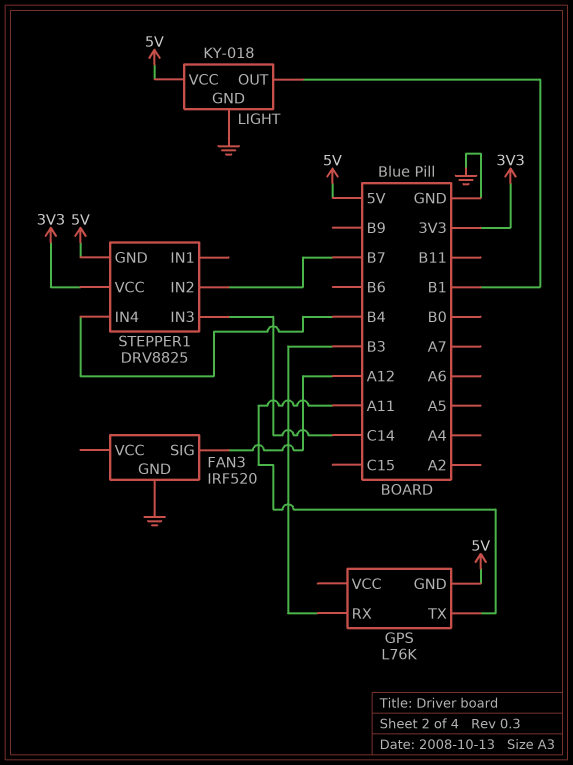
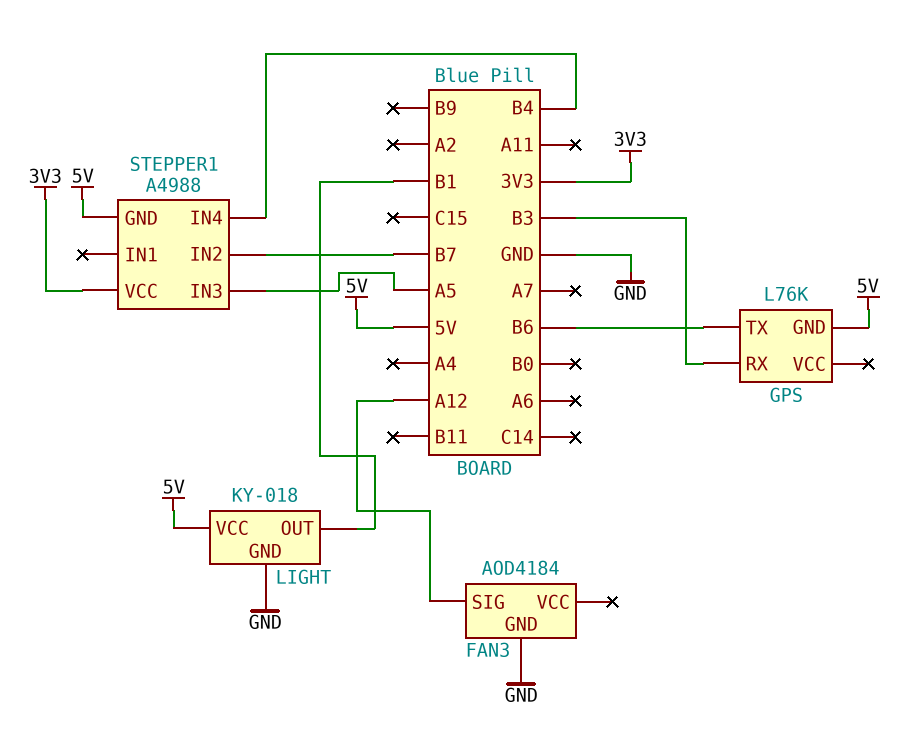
FAN3: IRF520 -> AOD4184
GPS pin TX: A11 -> B6
STEPPER1: DRV8825 -> A4988
STEPPER1 pin IN3: C14 -> A5

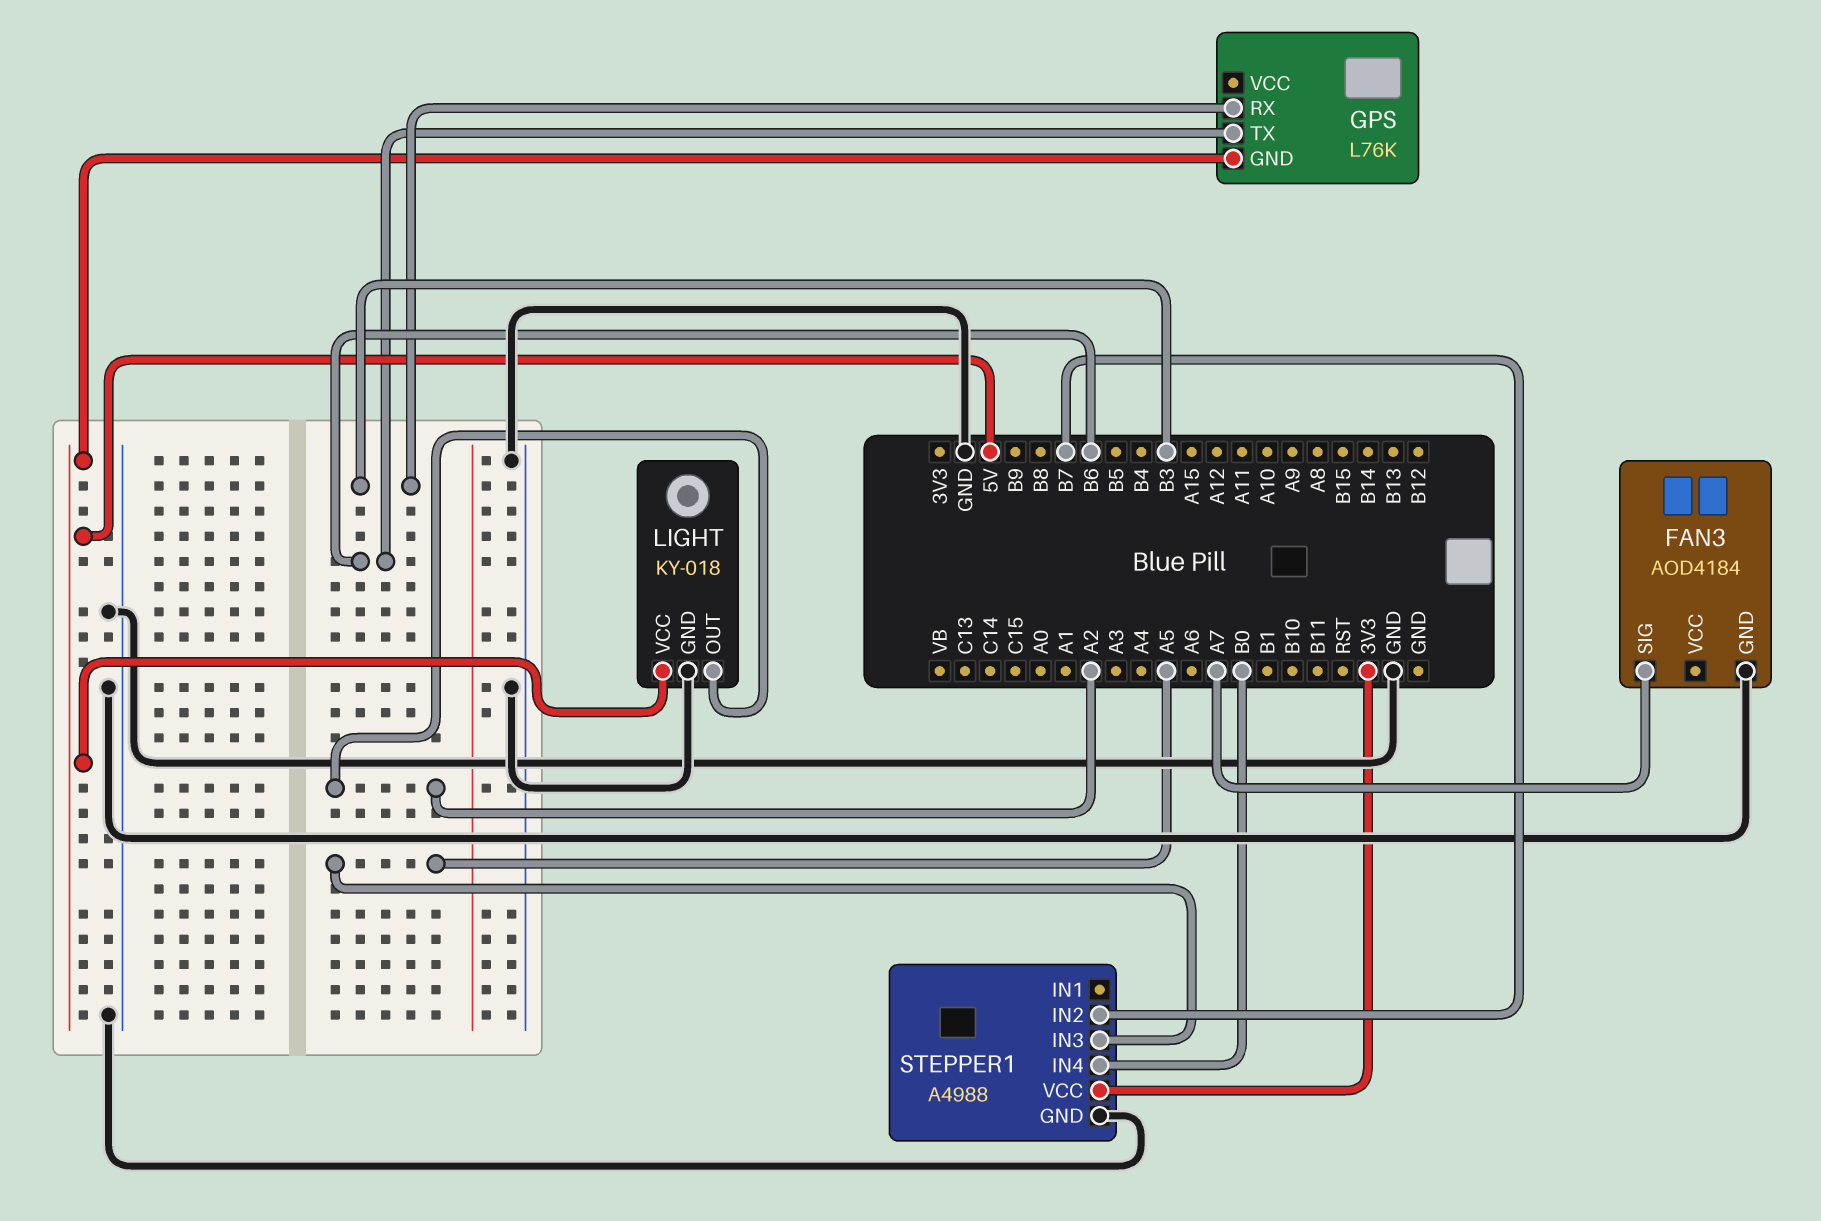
FAN3 pin SIG: A12 -> A7
LIGHT pin OUT: B1 -> A2
STEPPER1 pin GND: 5V -> GND
STEPPER1 pin IN4: B4 -> B0

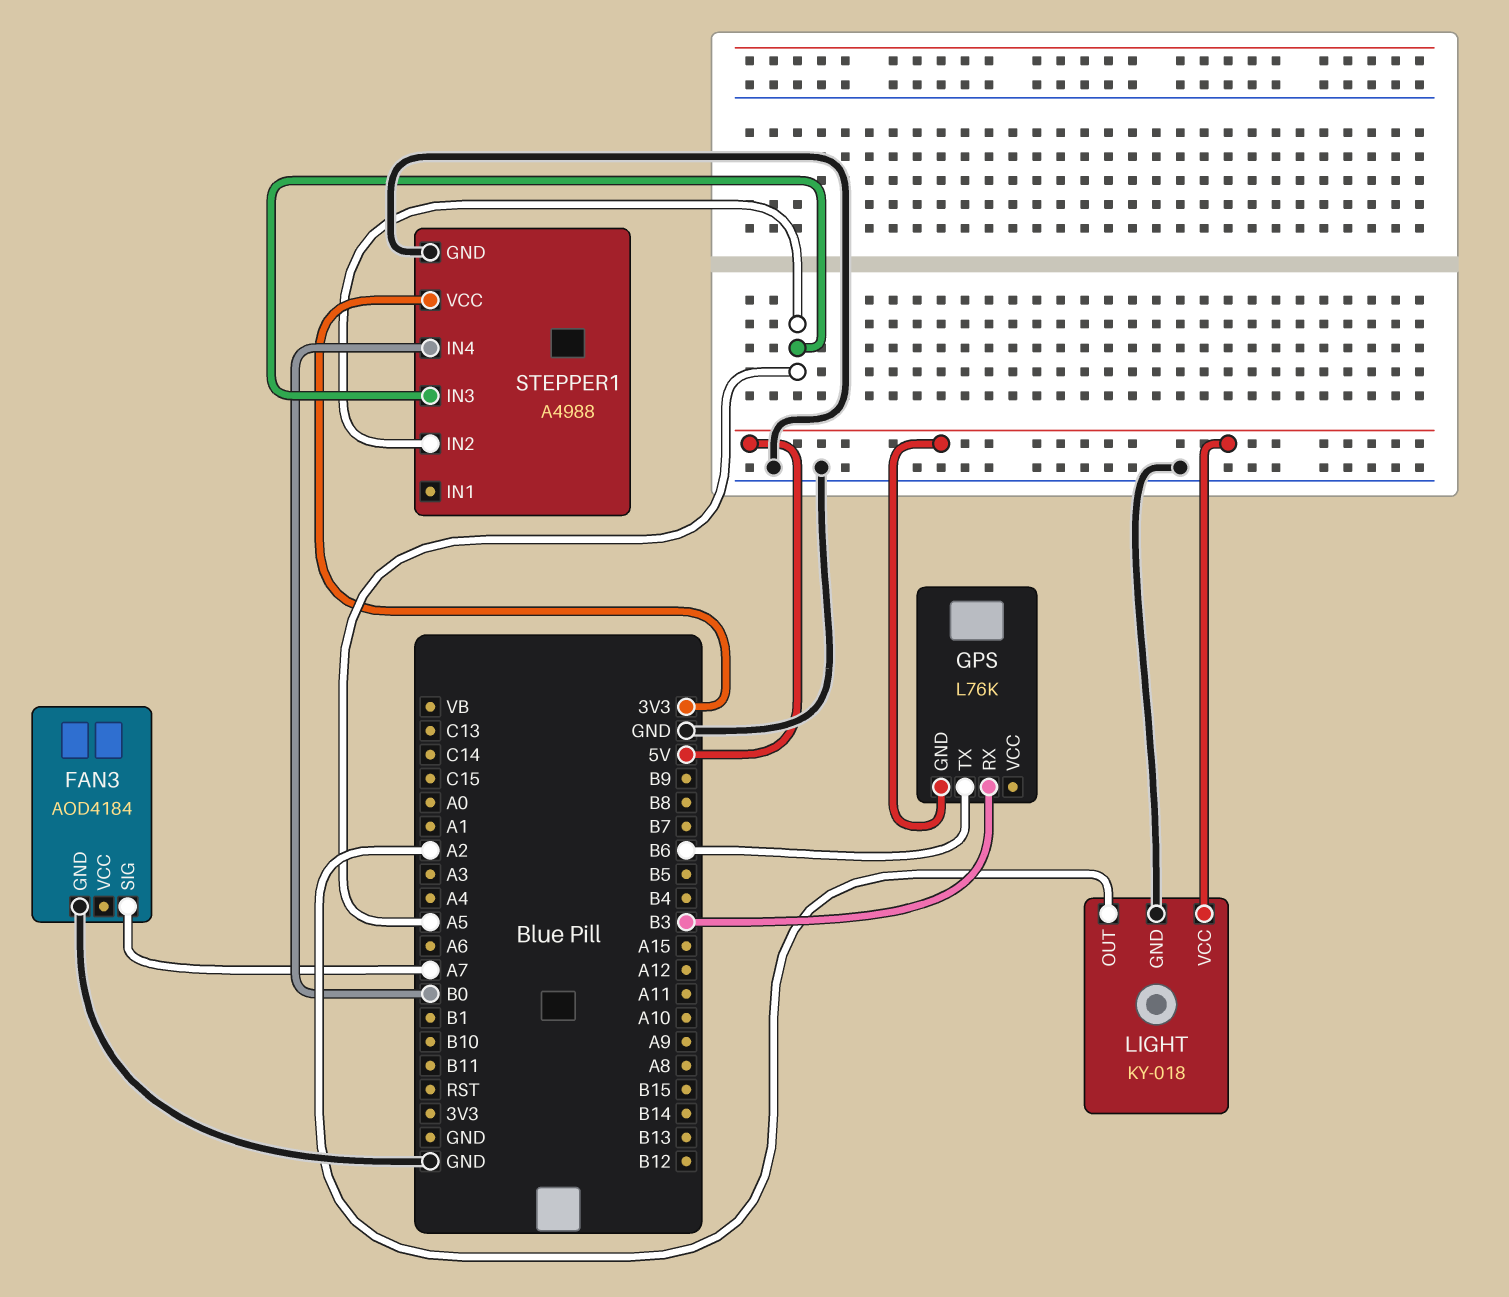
STEPPER1 pin IN2: B7 -> A5

